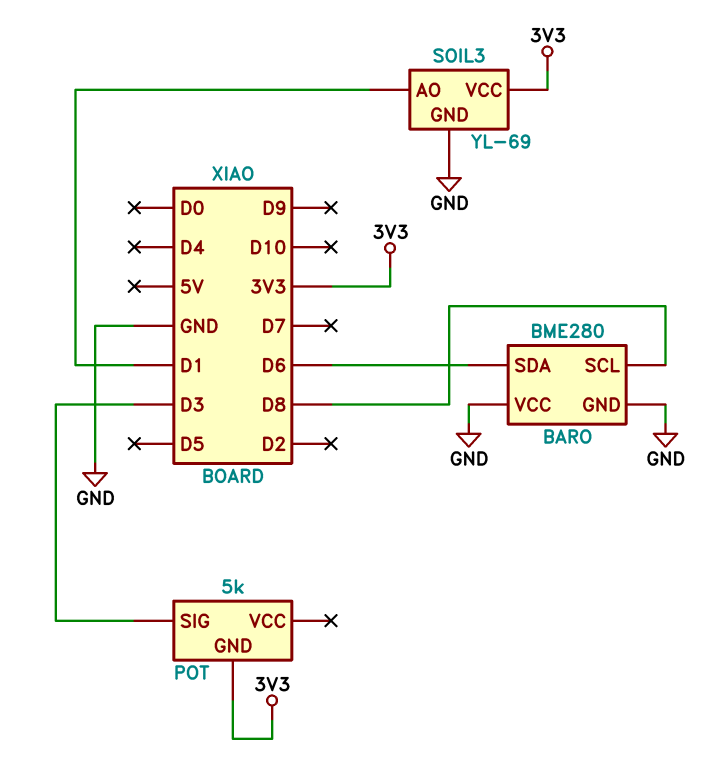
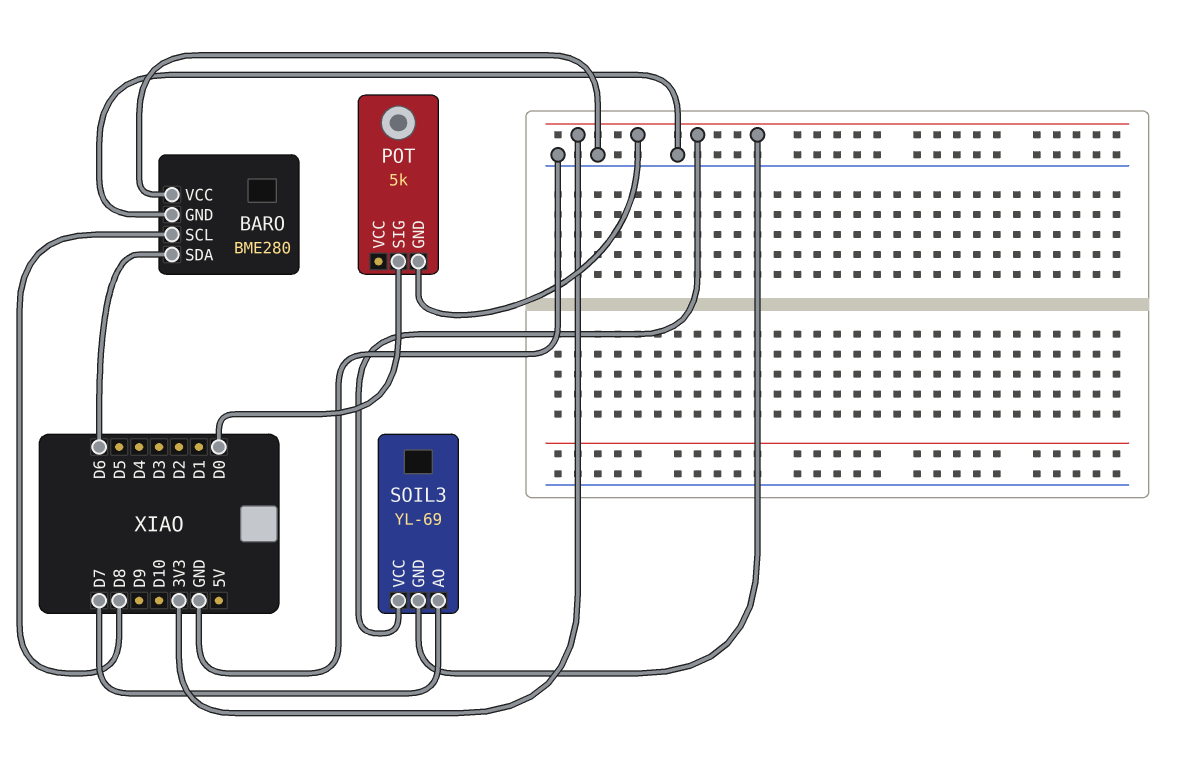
POT pin SIG: D3 -> D0
SOIL3 pin AO: D1 -> D7
SOIL3 pin GND: GND -> 3V3

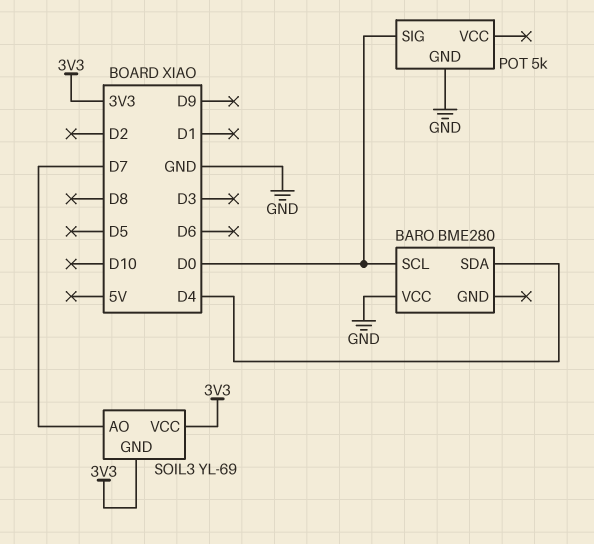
BARO pin GND: GND -> none
BARO pin SCL: D8 -> D0
BARO pin SDA: D6 -> D4
POT pin GND: 3V3 -> GND

